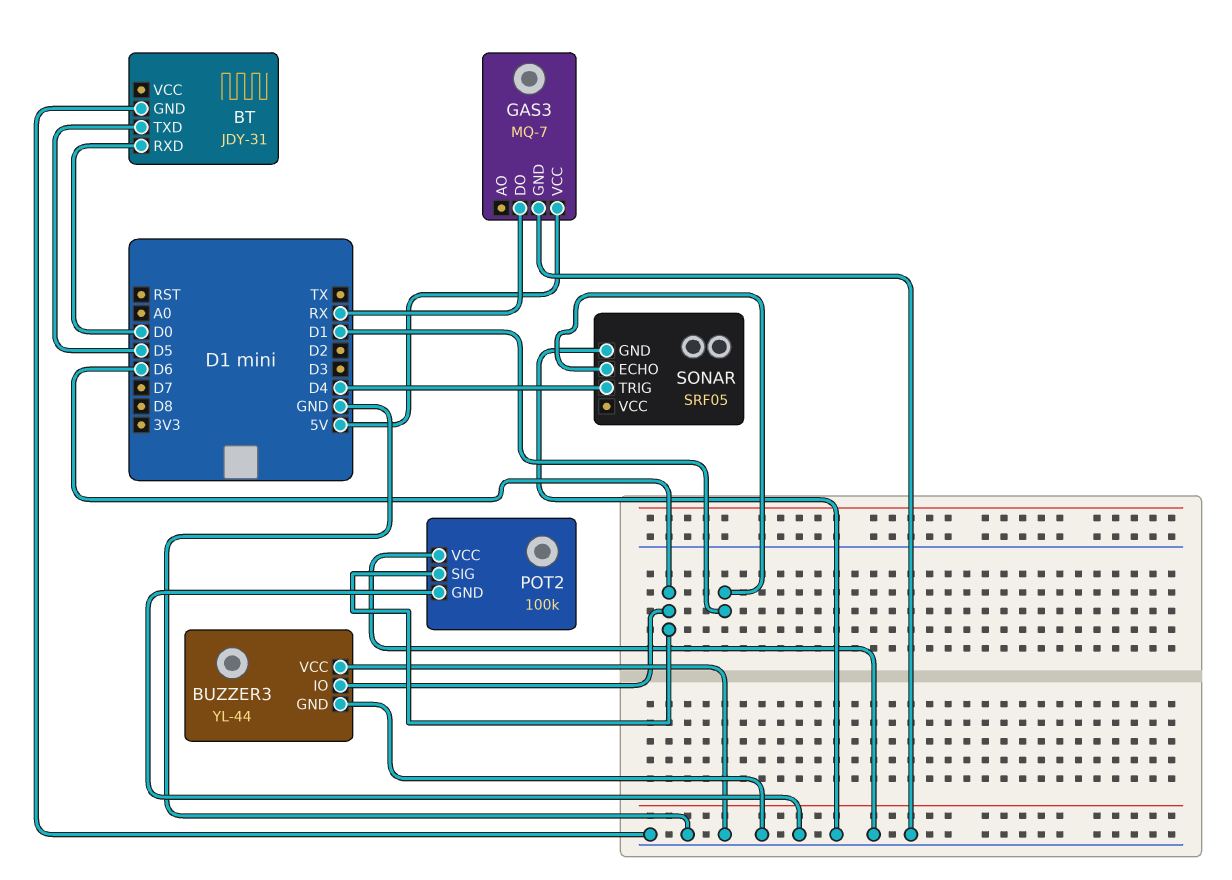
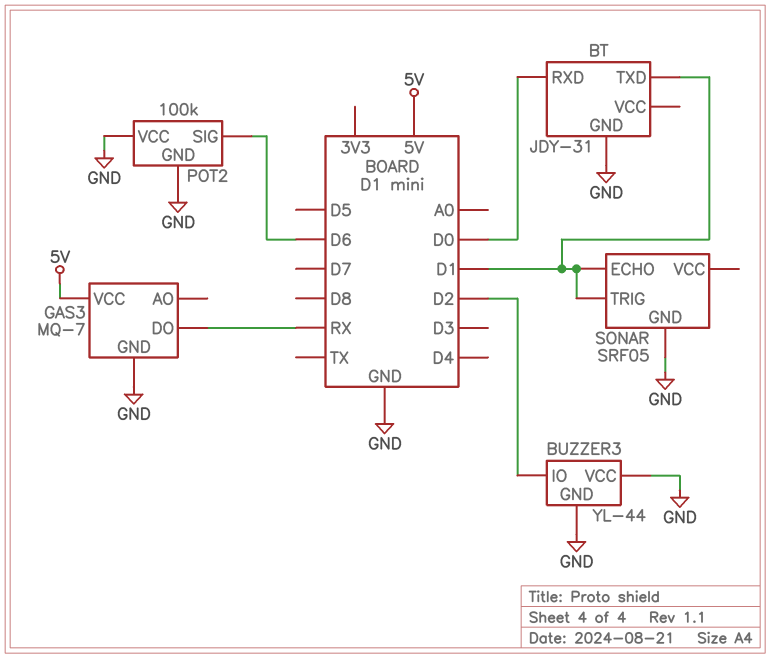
BT pin TXD: D5 -> D1
BUZZER3 pin IO: D6 -> D2
SONAR pin TRIG: D4 -> D1

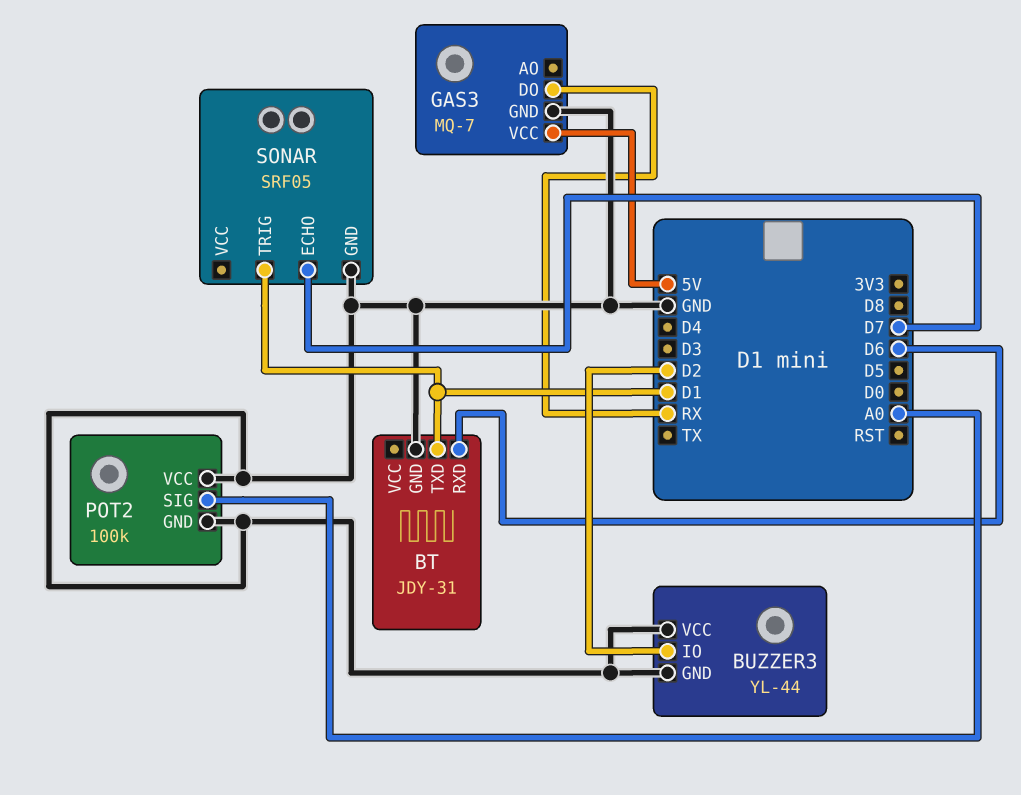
BT pin RXD: D0 -> D6
POT2 pin SIG: D6 -> A0
SONAR pin ECHO: D1 -> D7

